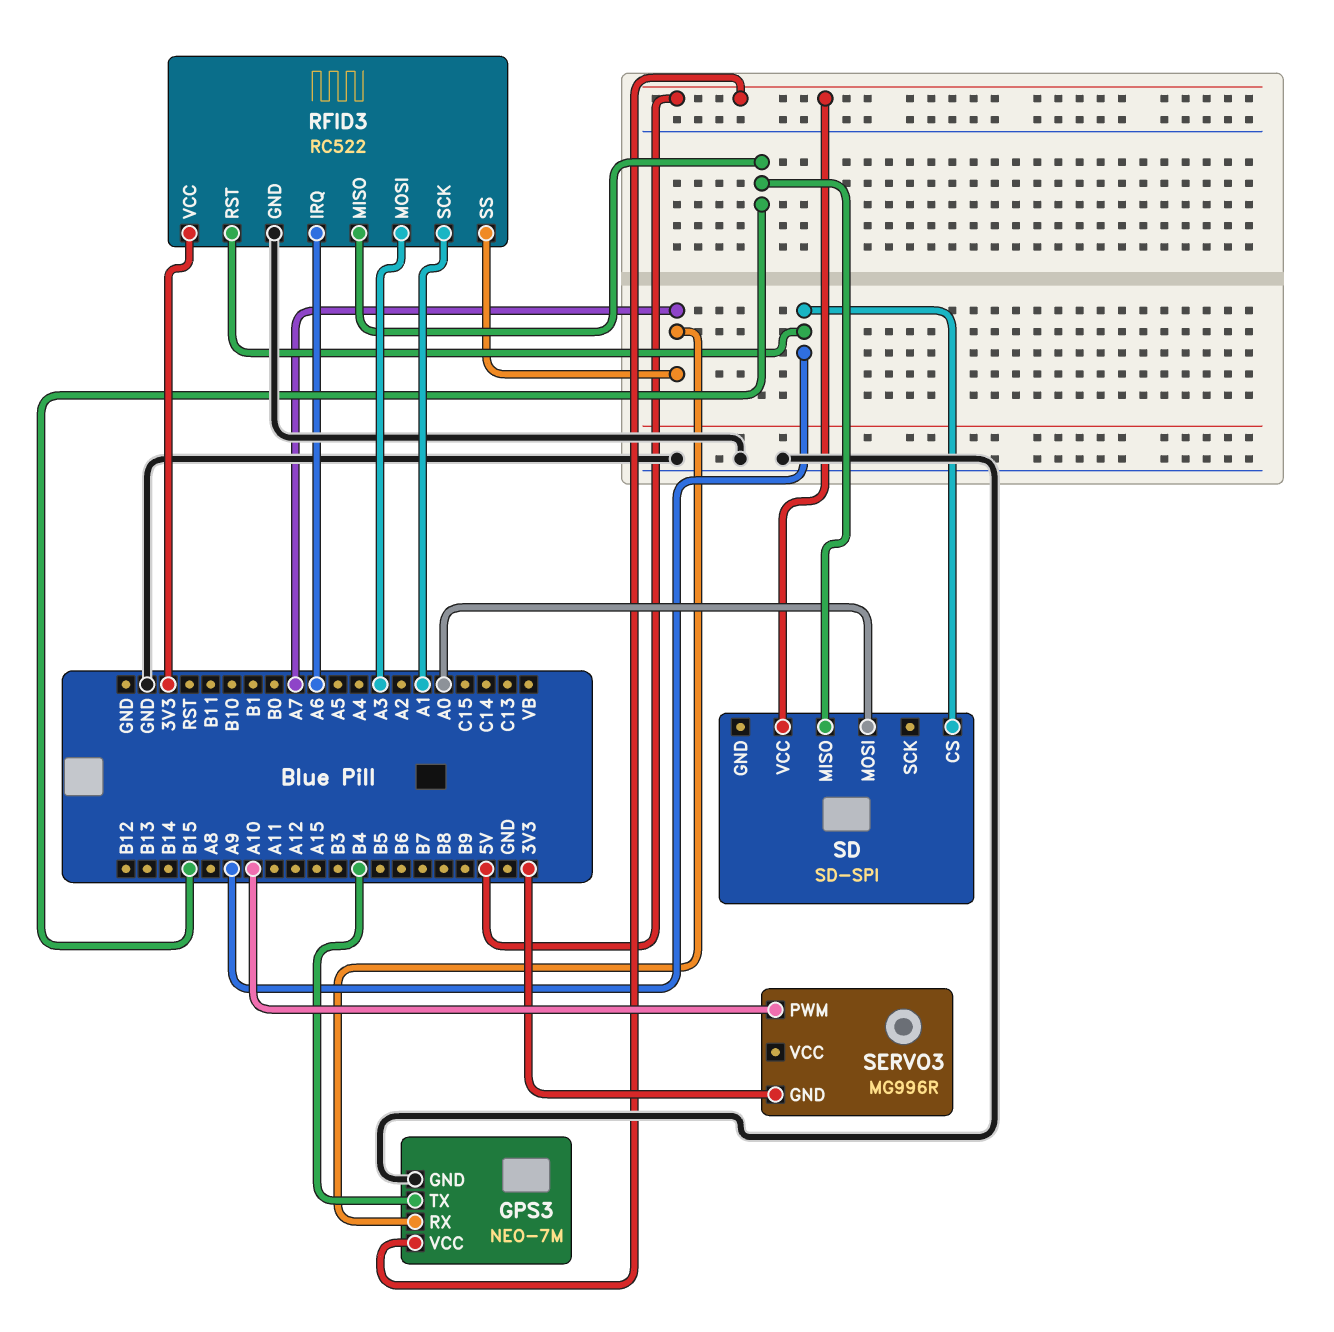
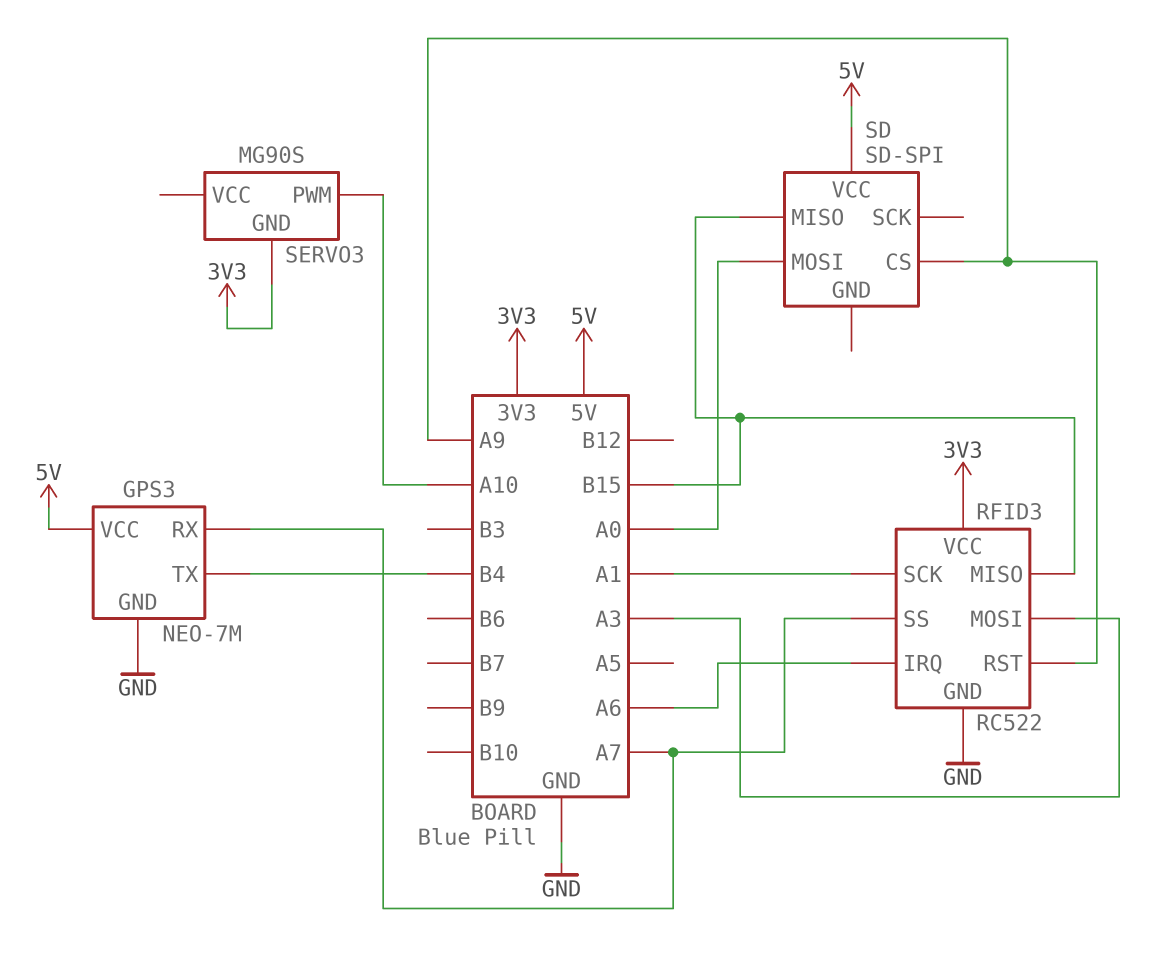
SERVO3: MG996R -> MG90S

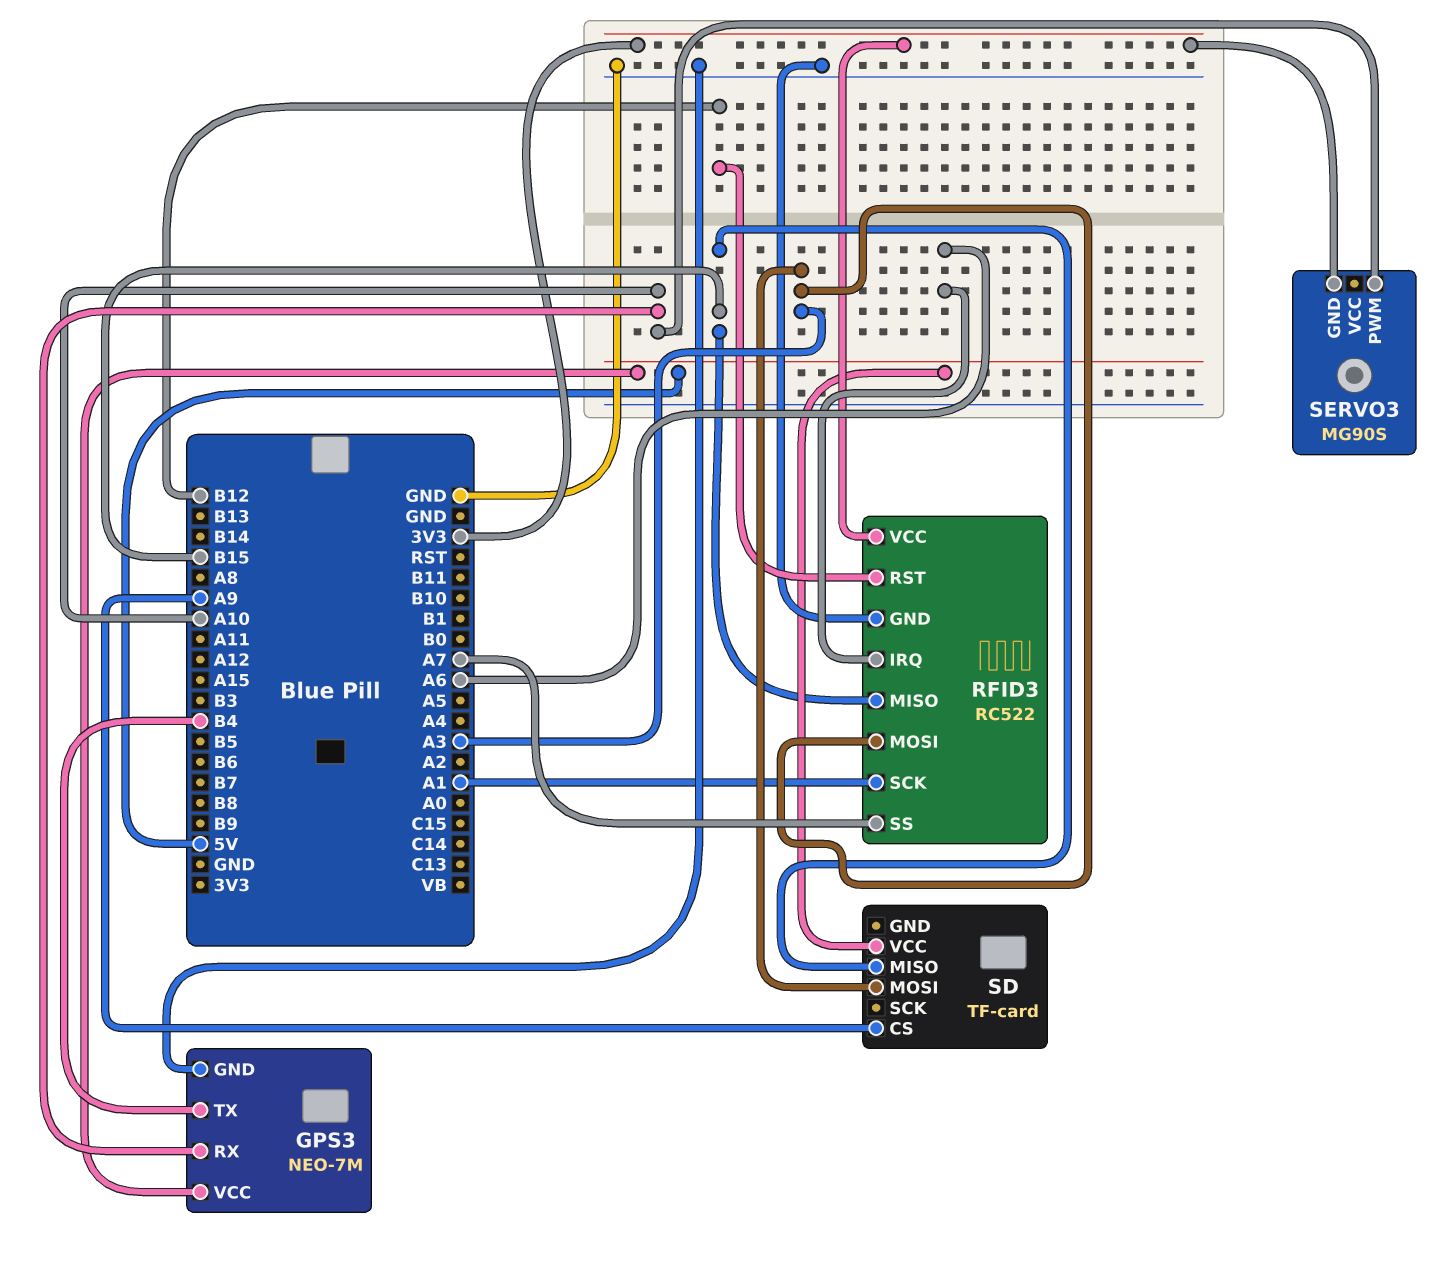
GPS3 pin RX: A7 -> A10
RFID3 pin RST: A9 -> B12
SD: SD-SPI -> TF-card
SD pin MOSI: A0 -> A3

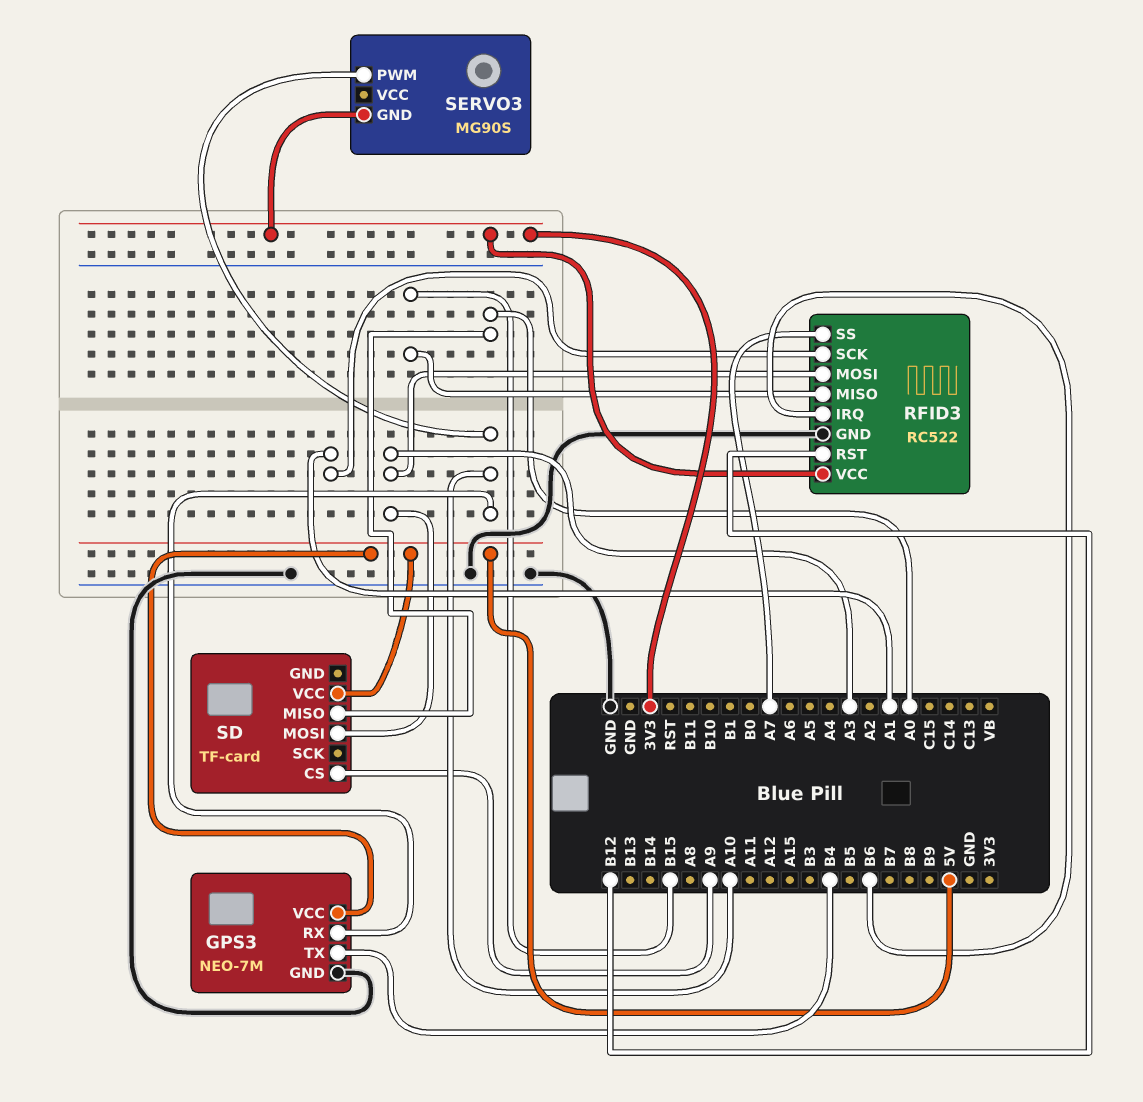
RFID3 pin IRQ: A6 -> B6
SD pin MISO: B15 -> A0

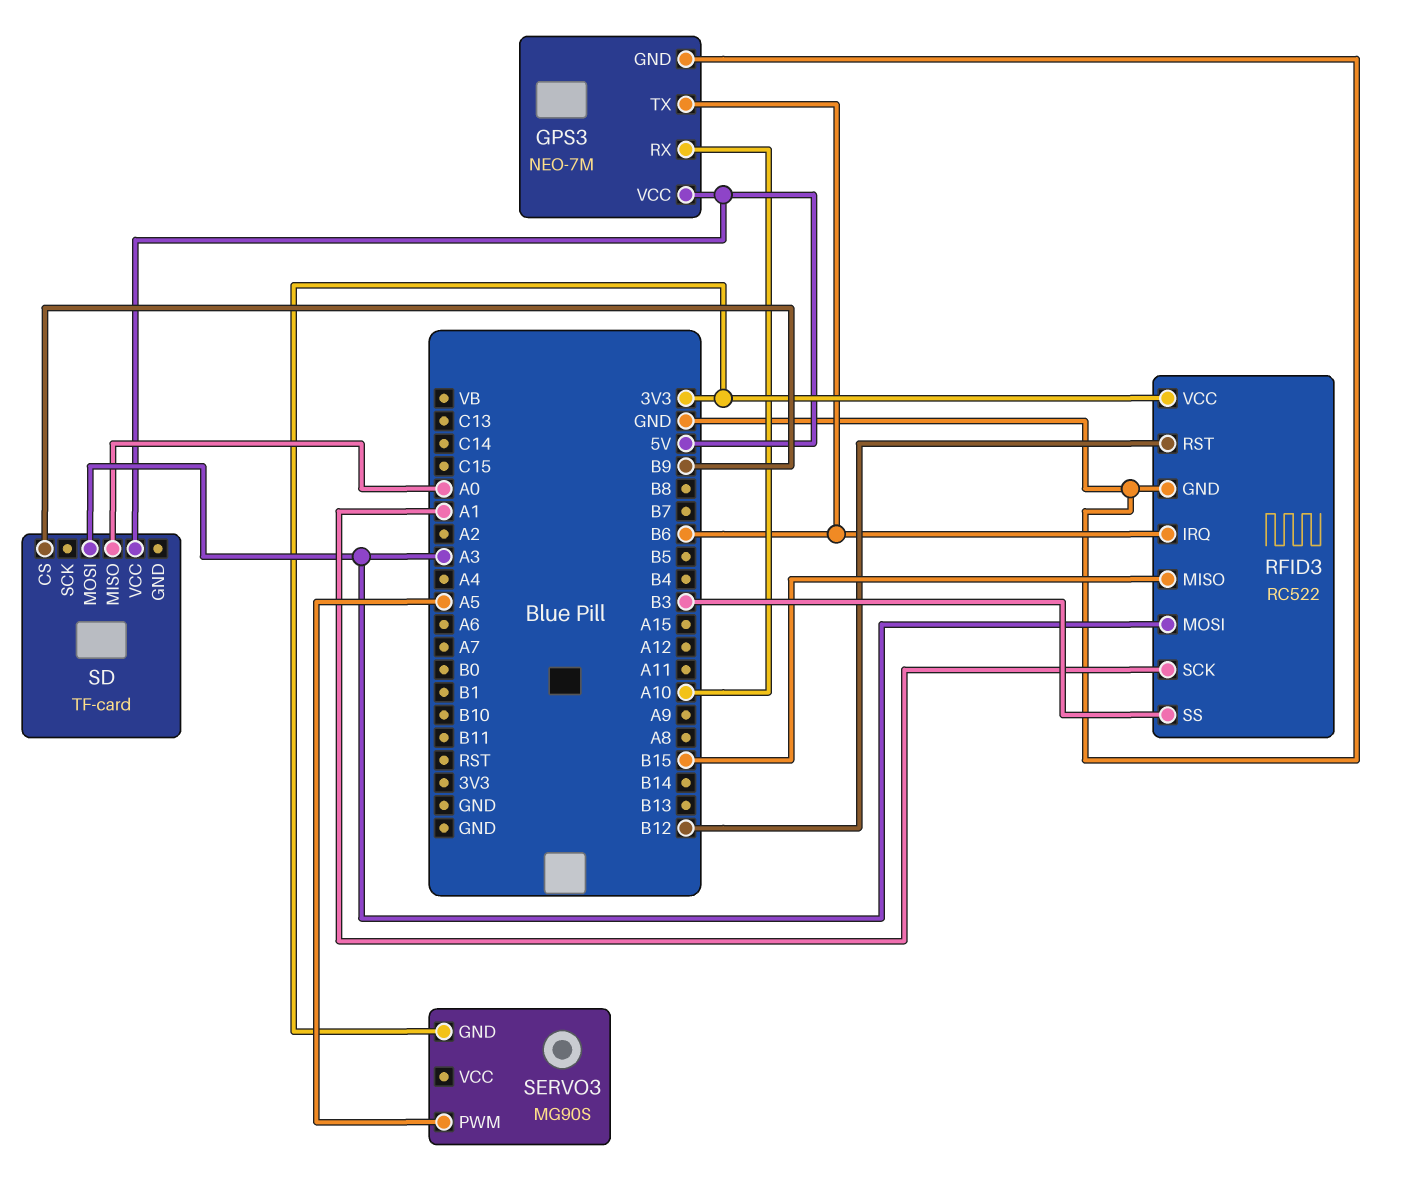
GPS3 pin TX: B4 -> B6
RFID3 pin SS: A7 -> B3
SD pin CS: A9 -> B9
SERVO3 pin PWM: A10 -> A5

